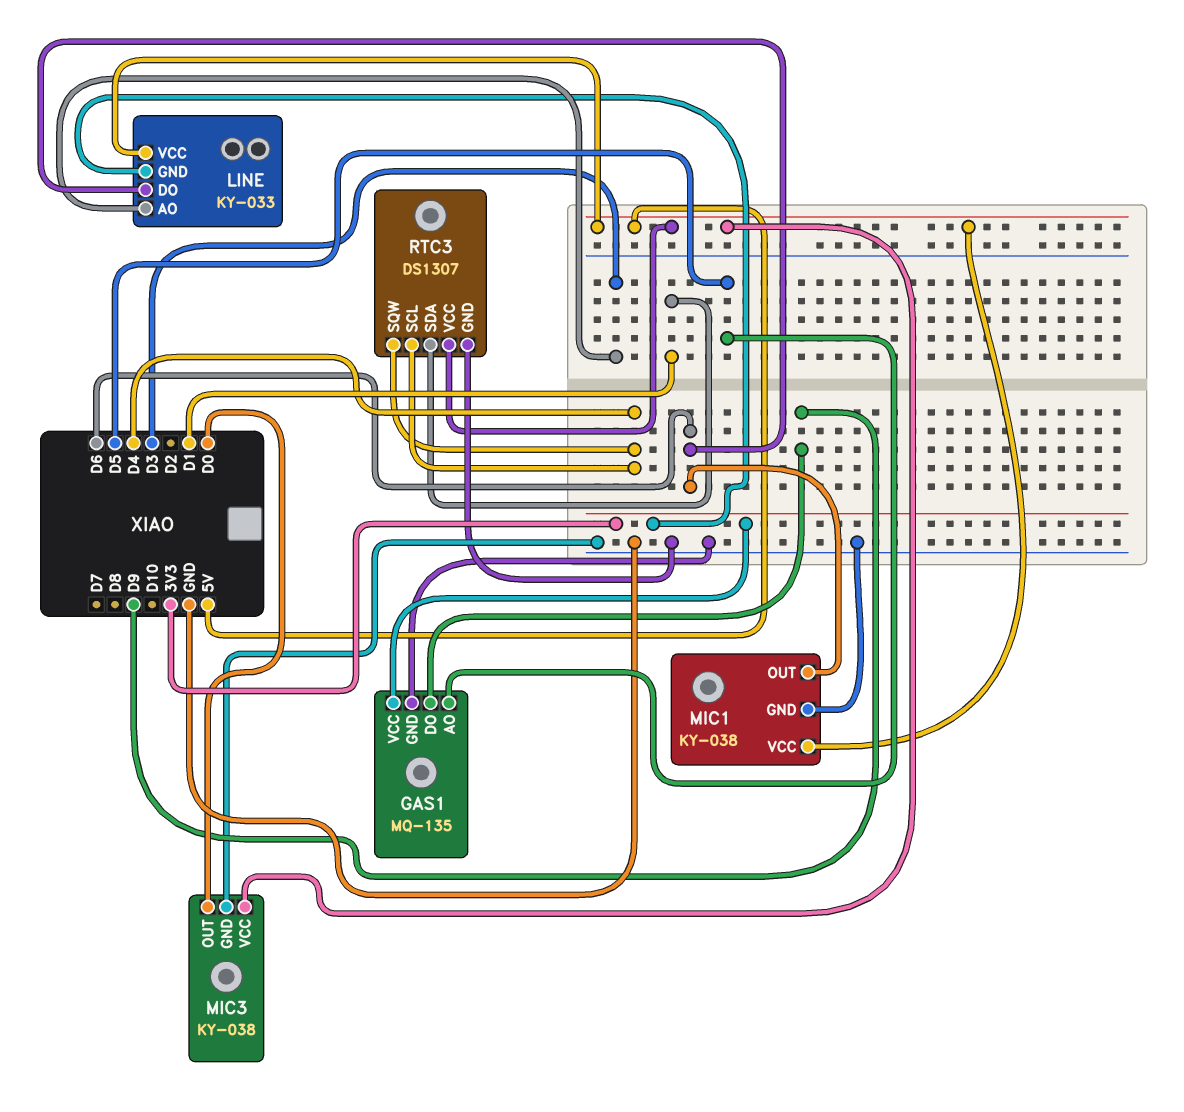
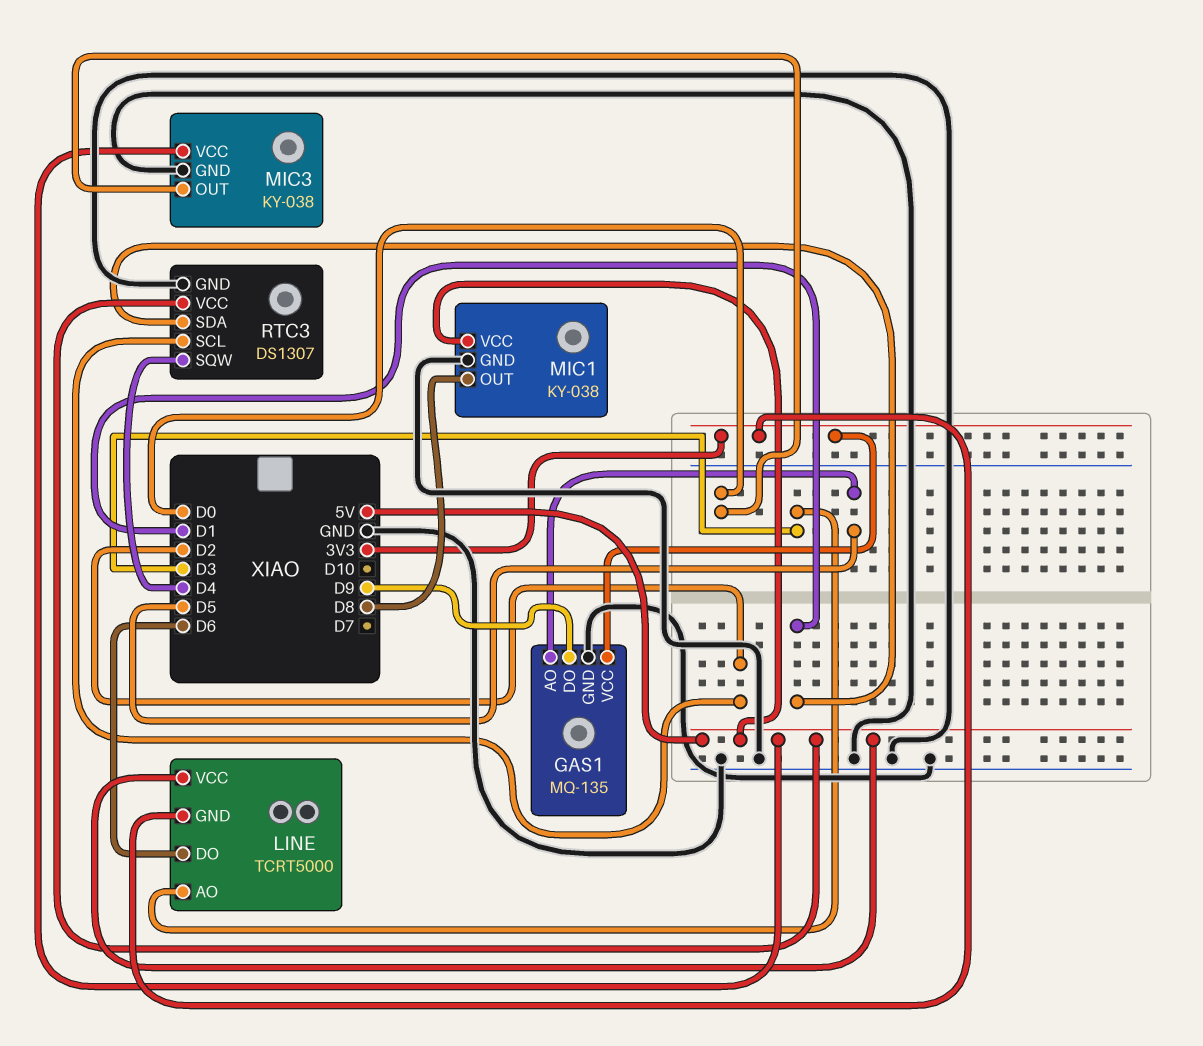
LINE: KY-033 -> TCRT5000
MIC1 pin OUT: D6 -> D8
RTC3 pin SCL: D4 -> D2

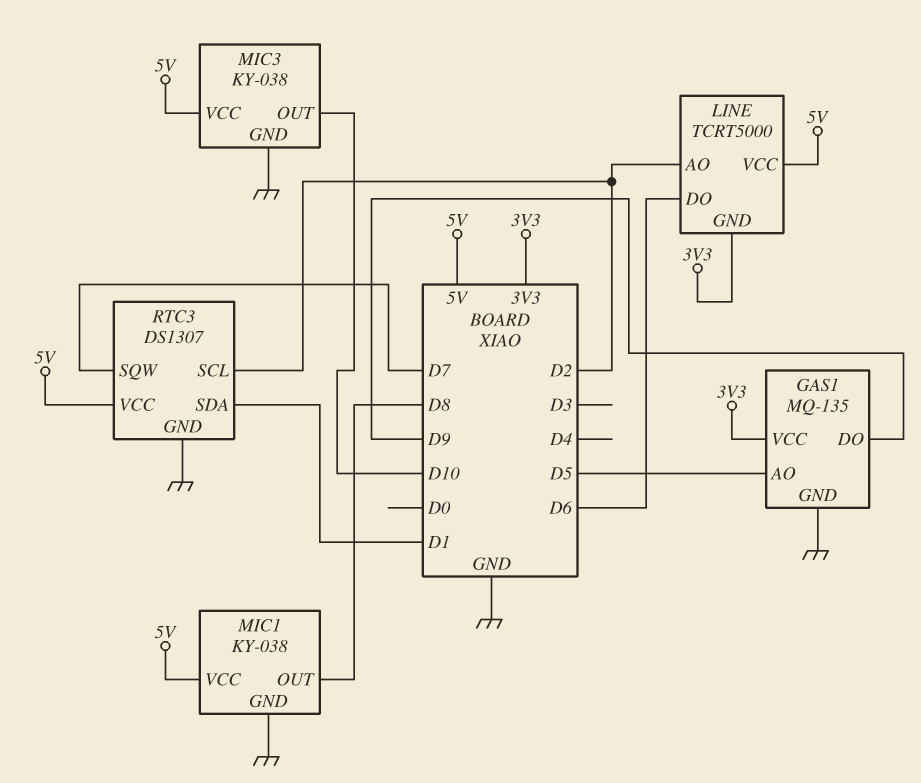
LINE pin AO: D3 -> D2
MIC3 pin OUT: D0 -> D10
RTC3 pin SQW: D4 -> D7

